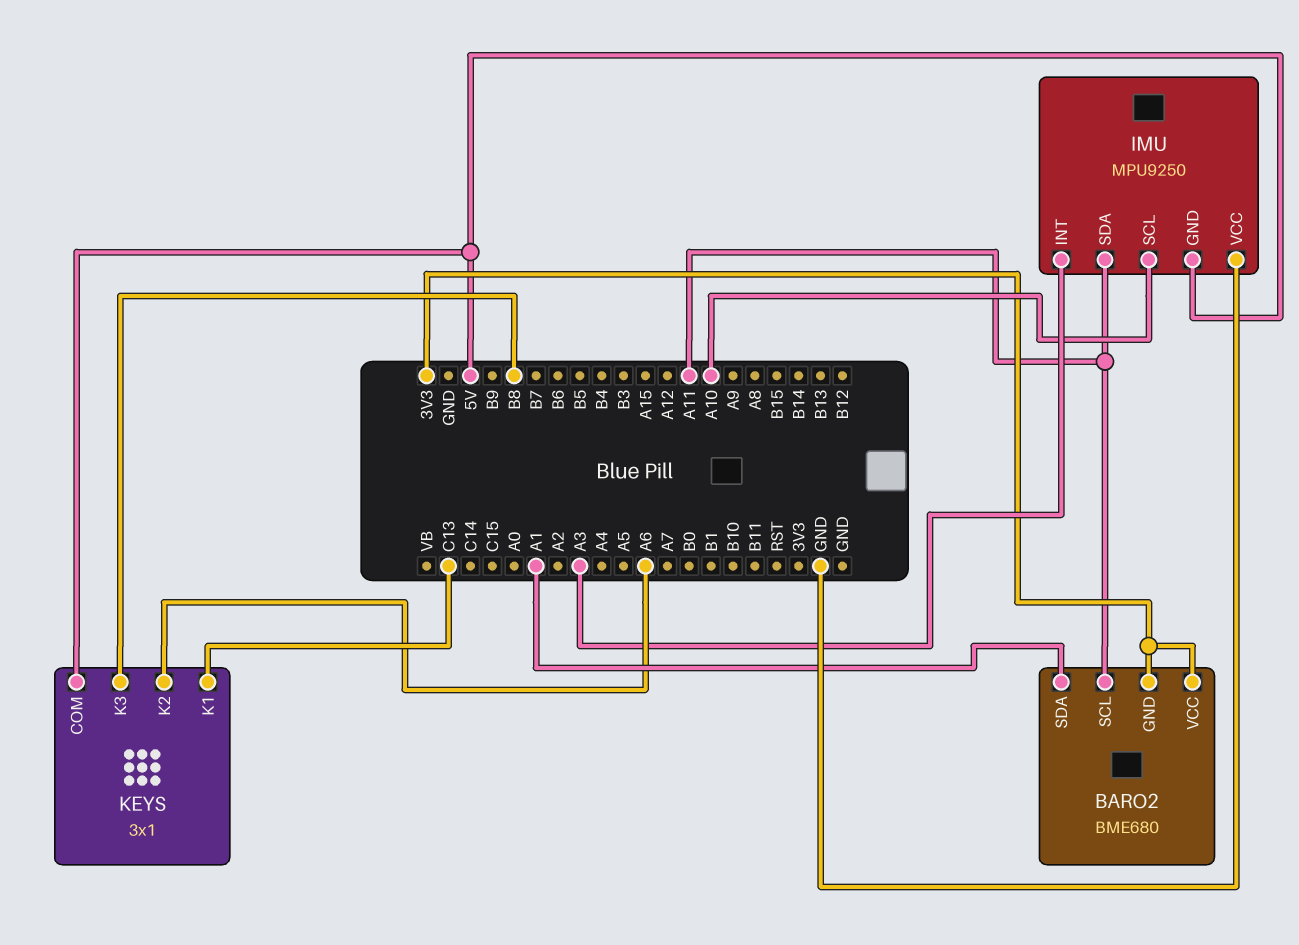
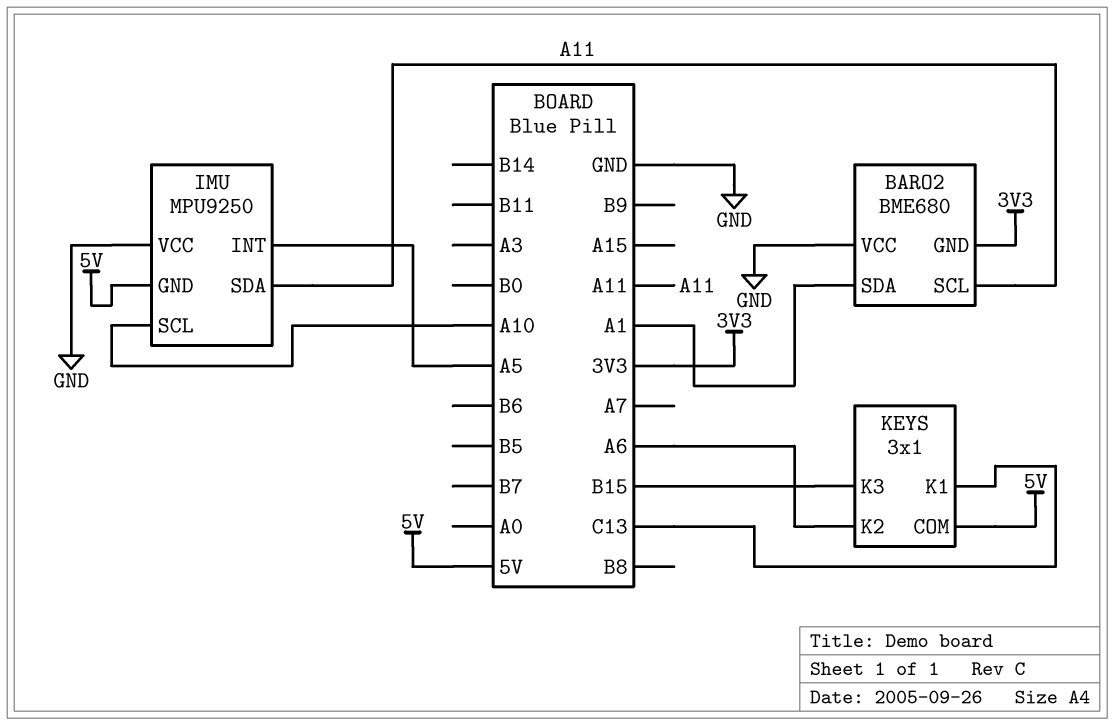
BARO2 pin VCC: 3V3 -> GND
IMU pin INT: A3 -> A5
KEYS pin K3: B8 -> B15

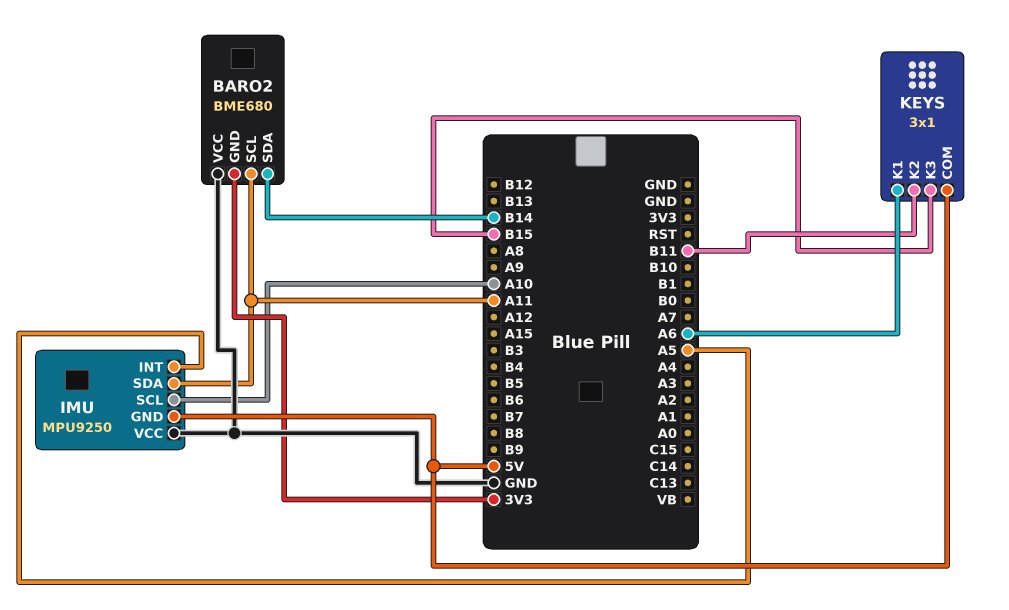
BARO2 pin SDA: A1 -> B14
KEYS pin K1: C13 -> A6
KEYS pin K2: A6 -> B11

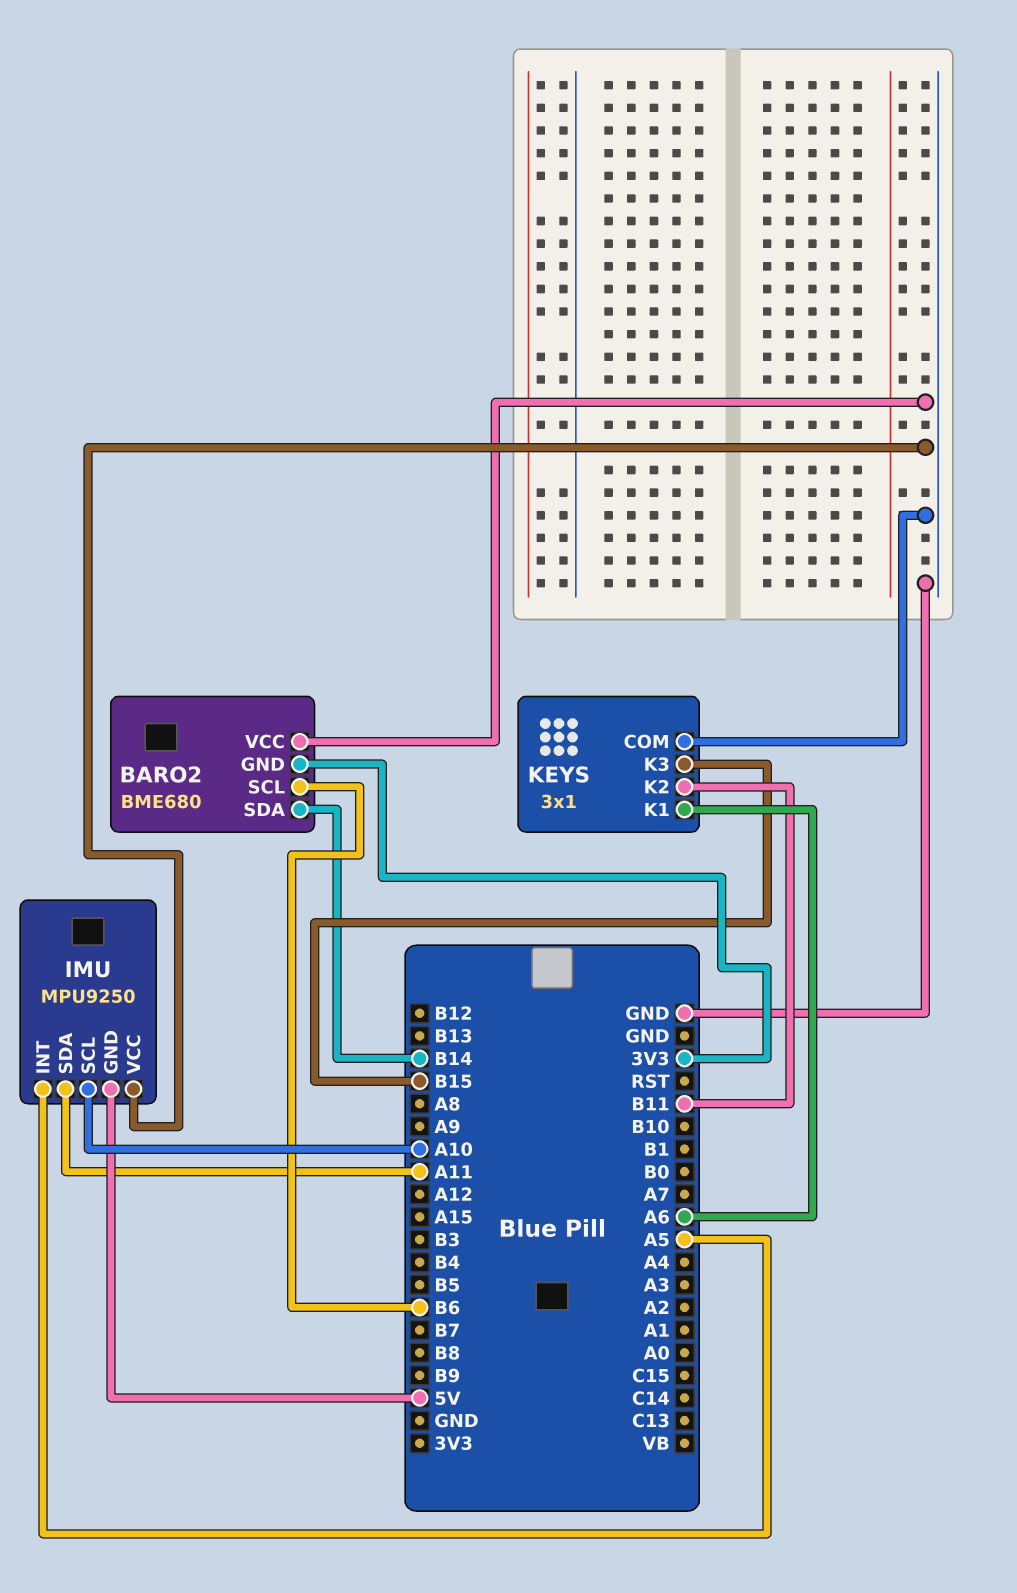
BARO2 pin SCL: A11 -> B6
KEYS pin COM: 5V -> GND

